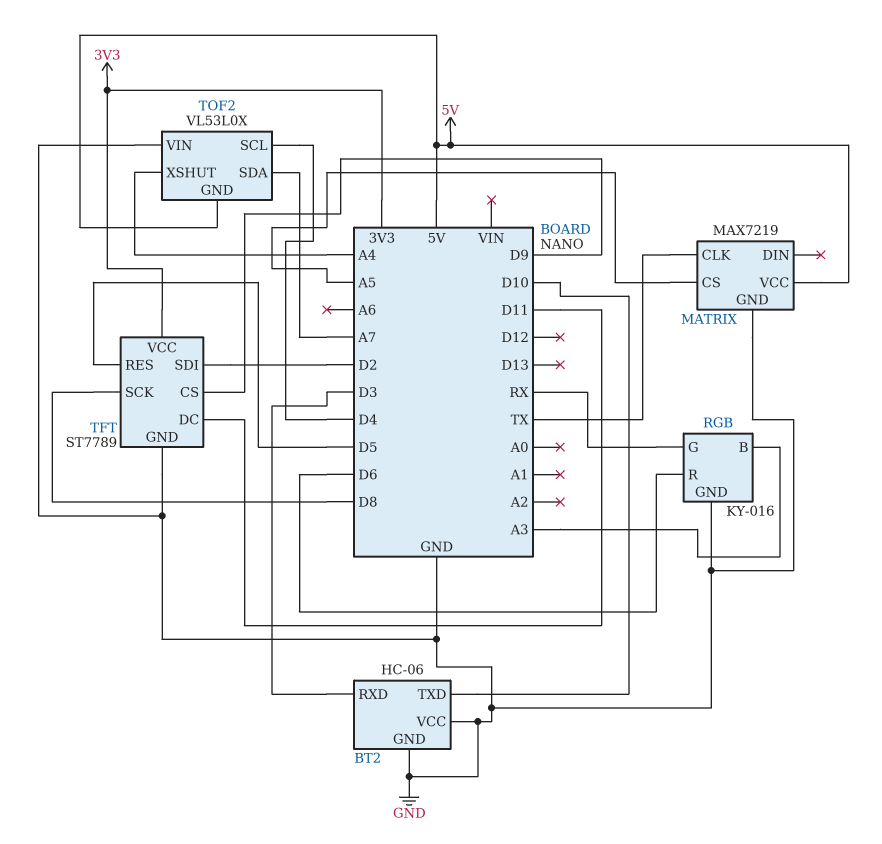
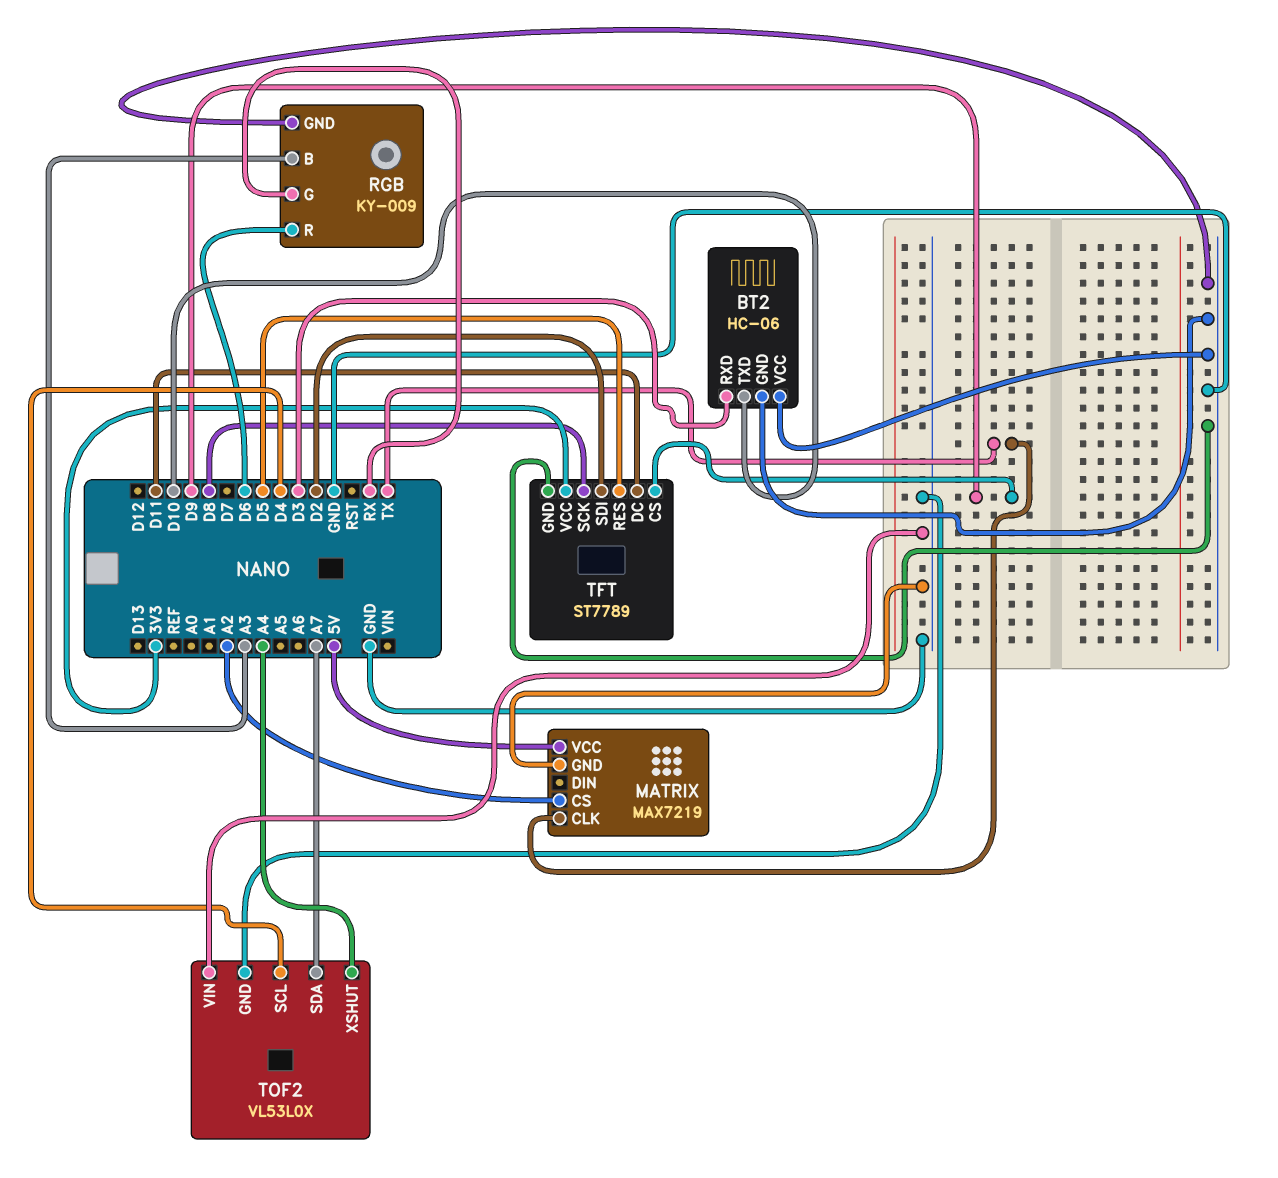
MATRIX pin CS: A5 -> A2
RGB: KY-016 -> KY-009
TOF2 pin GND: 5V -> GND

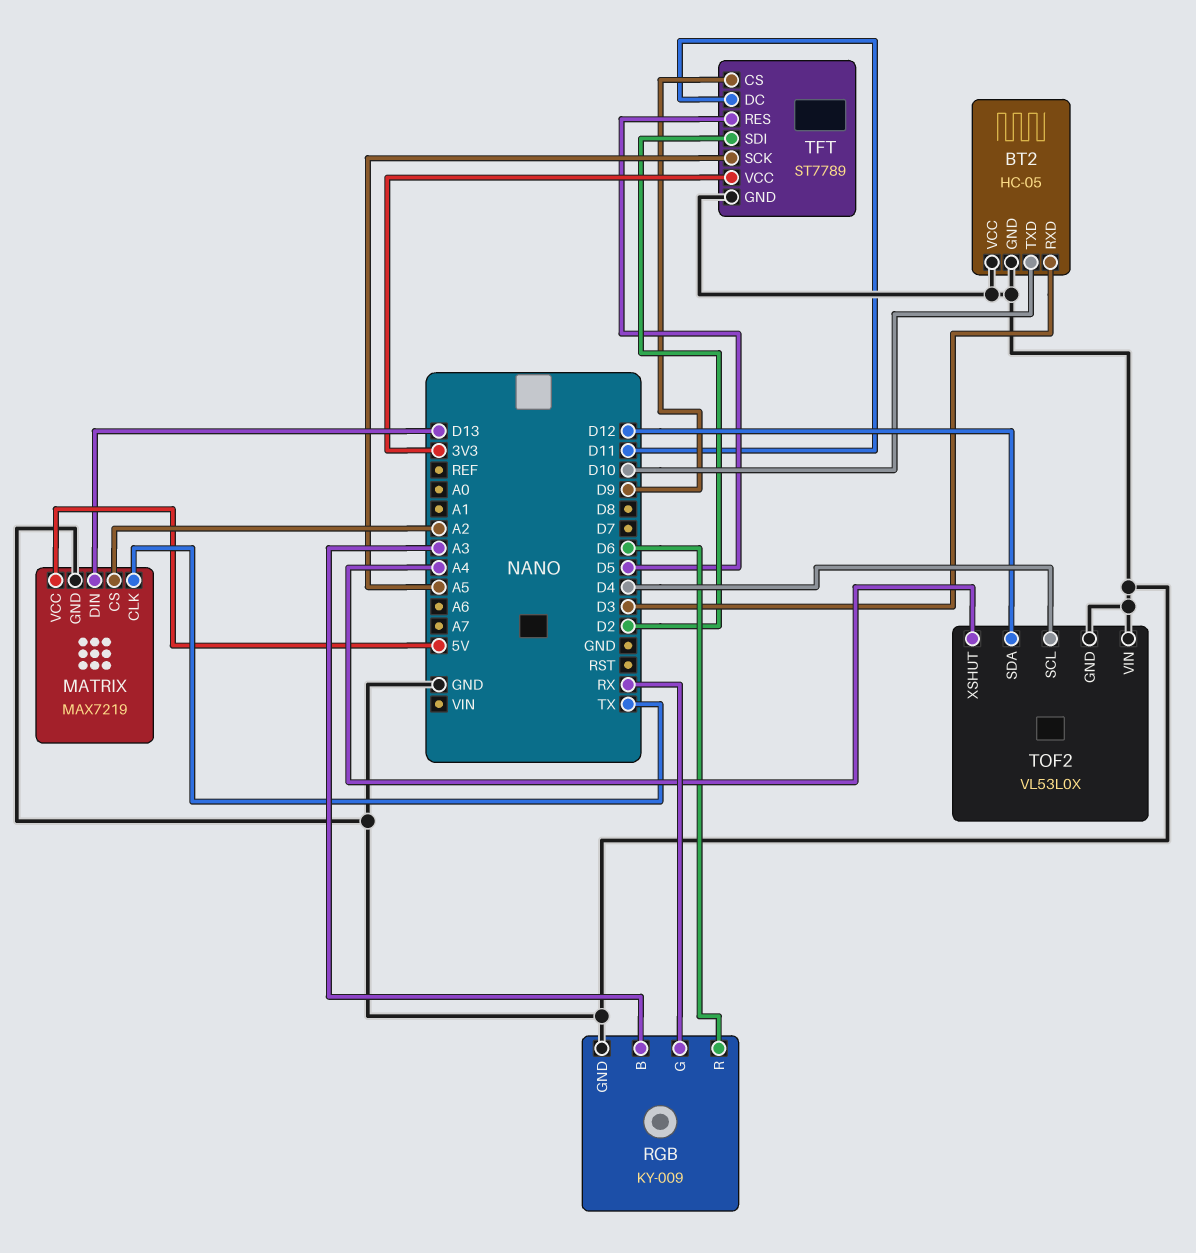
BT2: HC-06 -> HC-05
MATRIX pin DIN: none -> D13
TFT pin SCK: D8 -> A5
TOF2 pin SDA: A7 -> D12

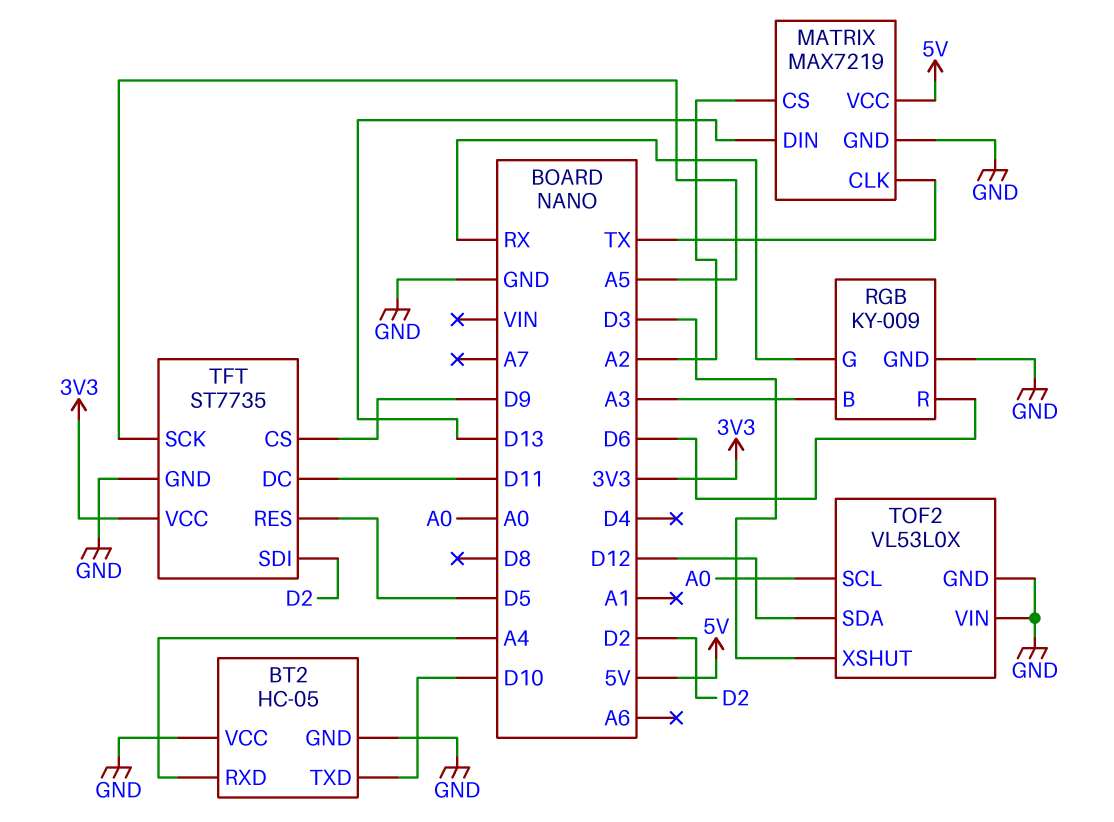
BT2 pin RXD: D3 -> A4
TFT: ST7789 -> ST7735
TOF2 pin SCL: D4 -> A0
TOF2 pin XSHUT: A4 -> D3

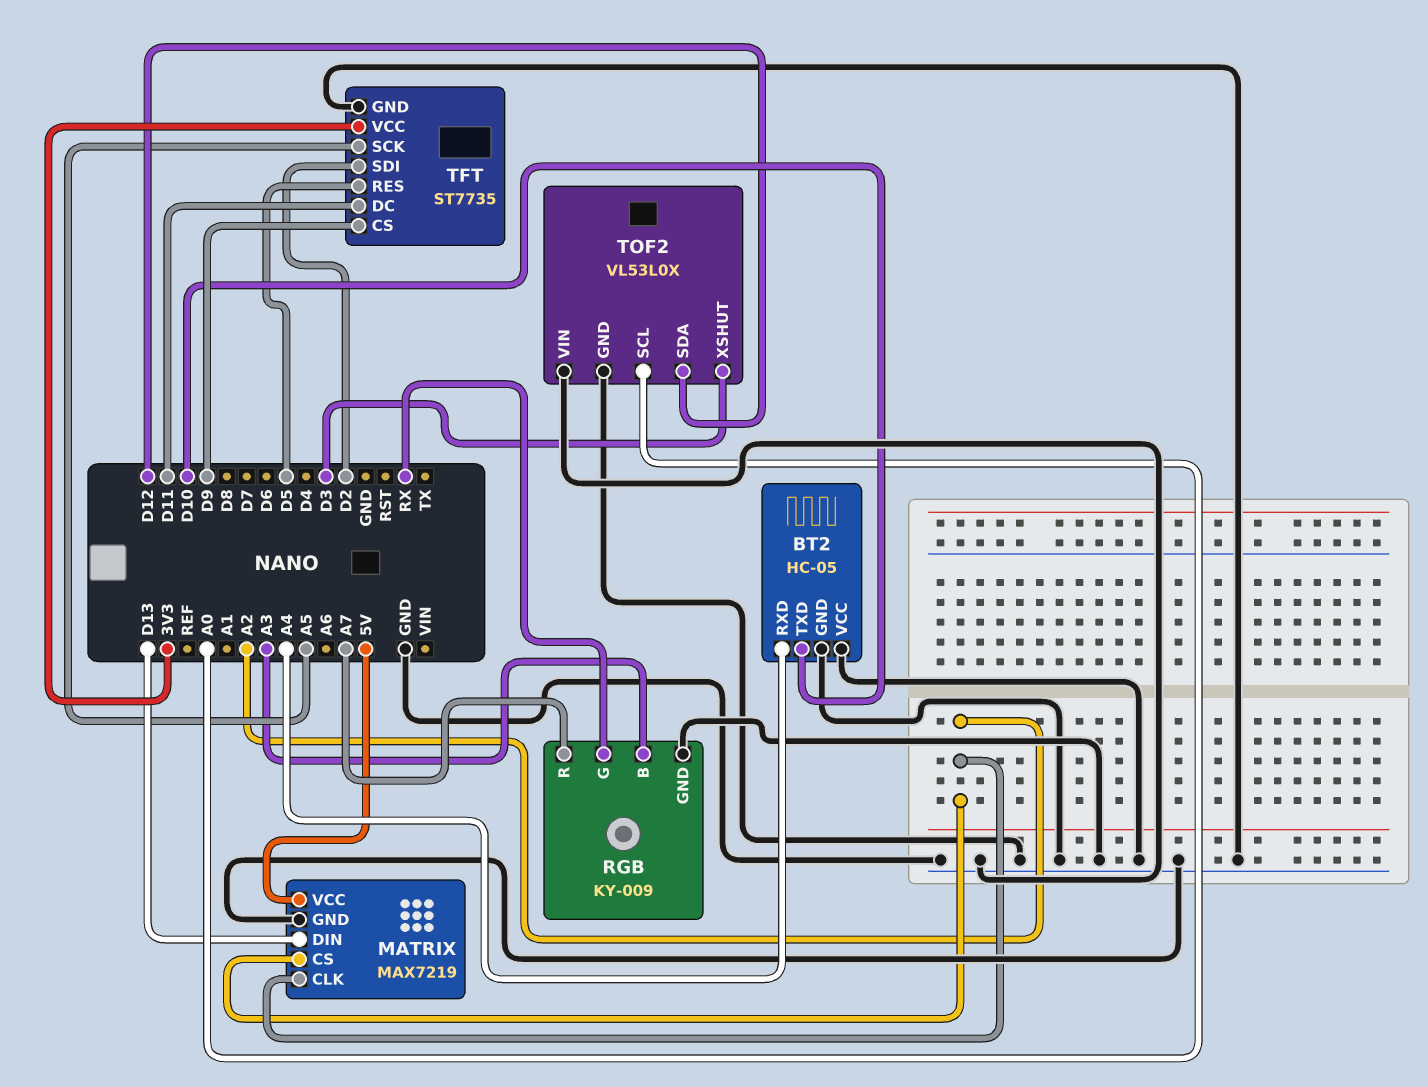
MATRIX pin CLK: TX -> A2
RGB pin R: D6 -> A7

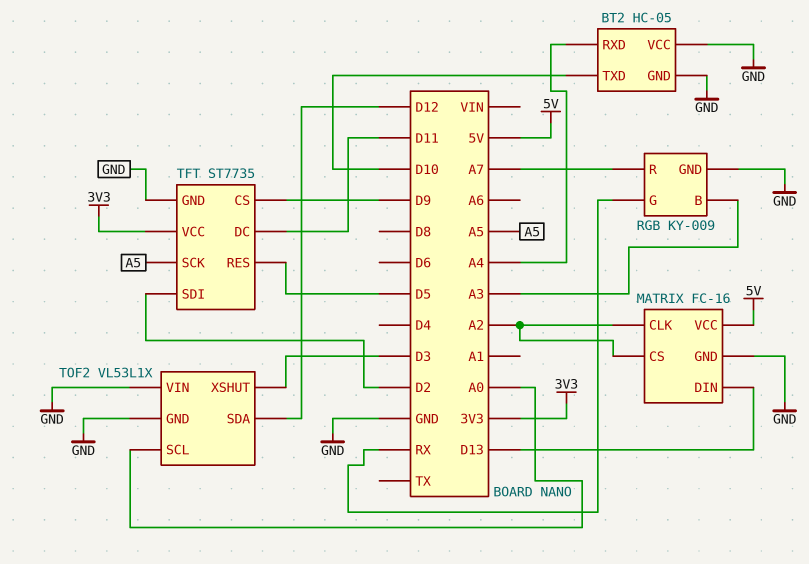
MATRIX: MAX7219 -> FC-16
TOF2: VL53L0X -> VL53L1X

